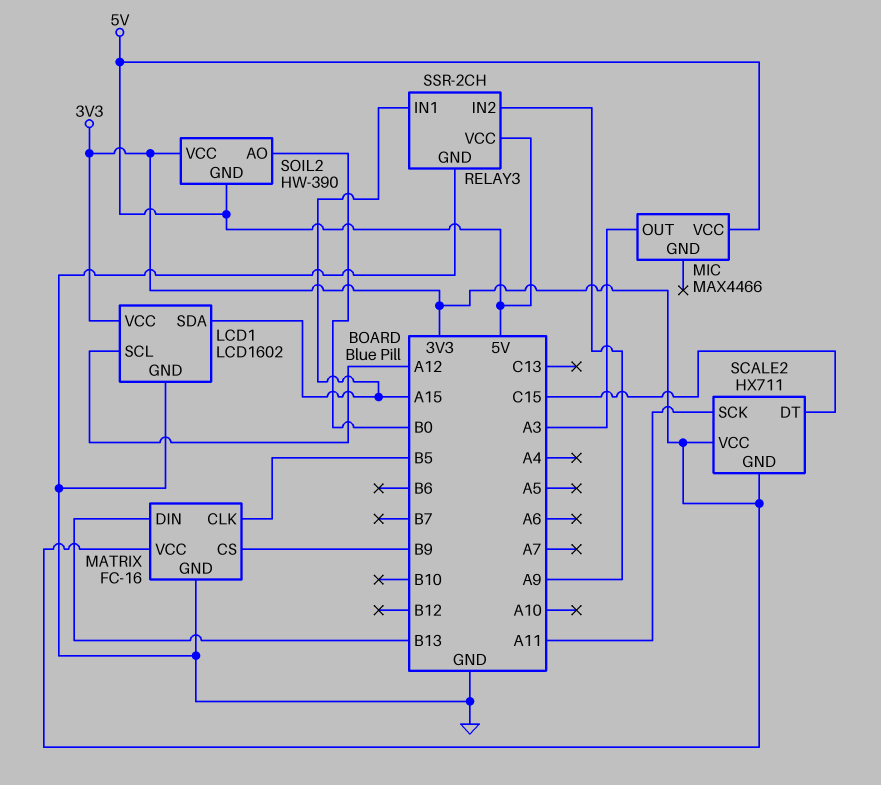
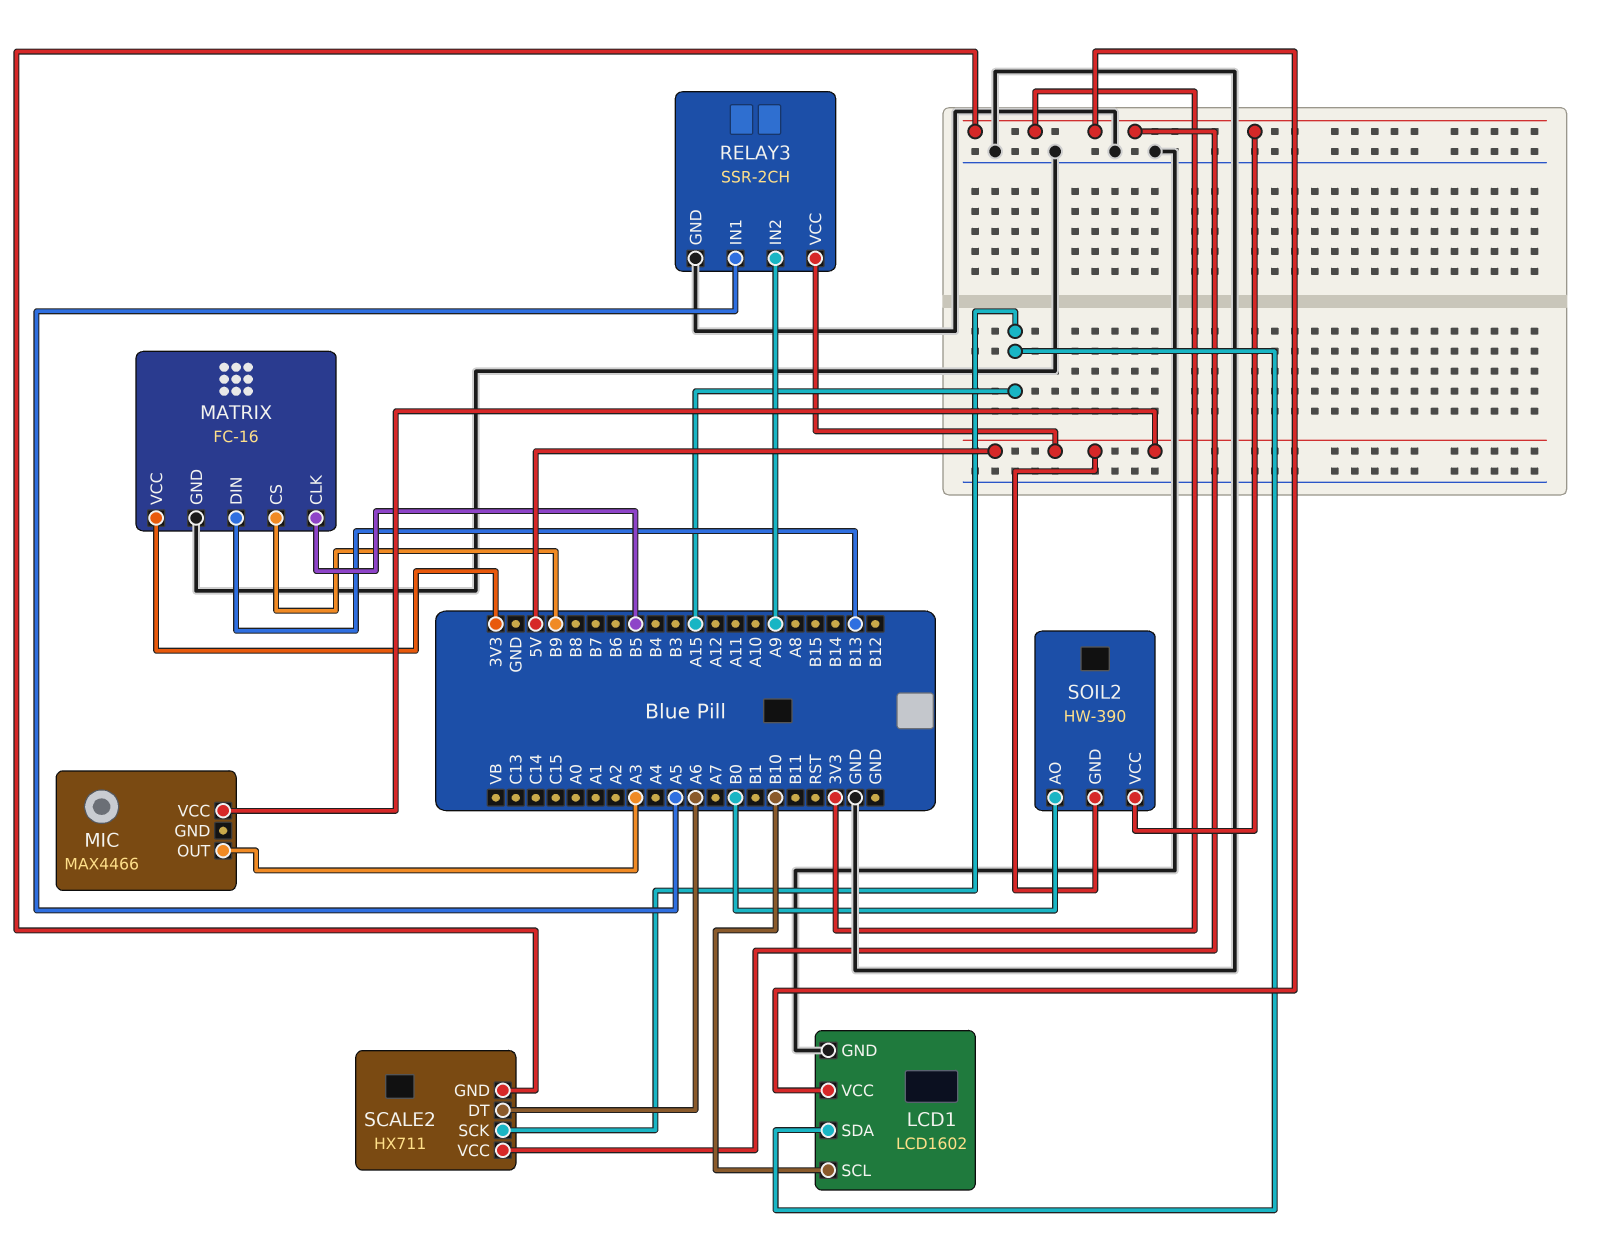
LCD1 pin SCL: A12 -> B10
RELAY3 pin IN1: A15 -> A5
SCALE2 pin DT: C15 -> A6
SCALE2 pin SCK: A11 -> A15

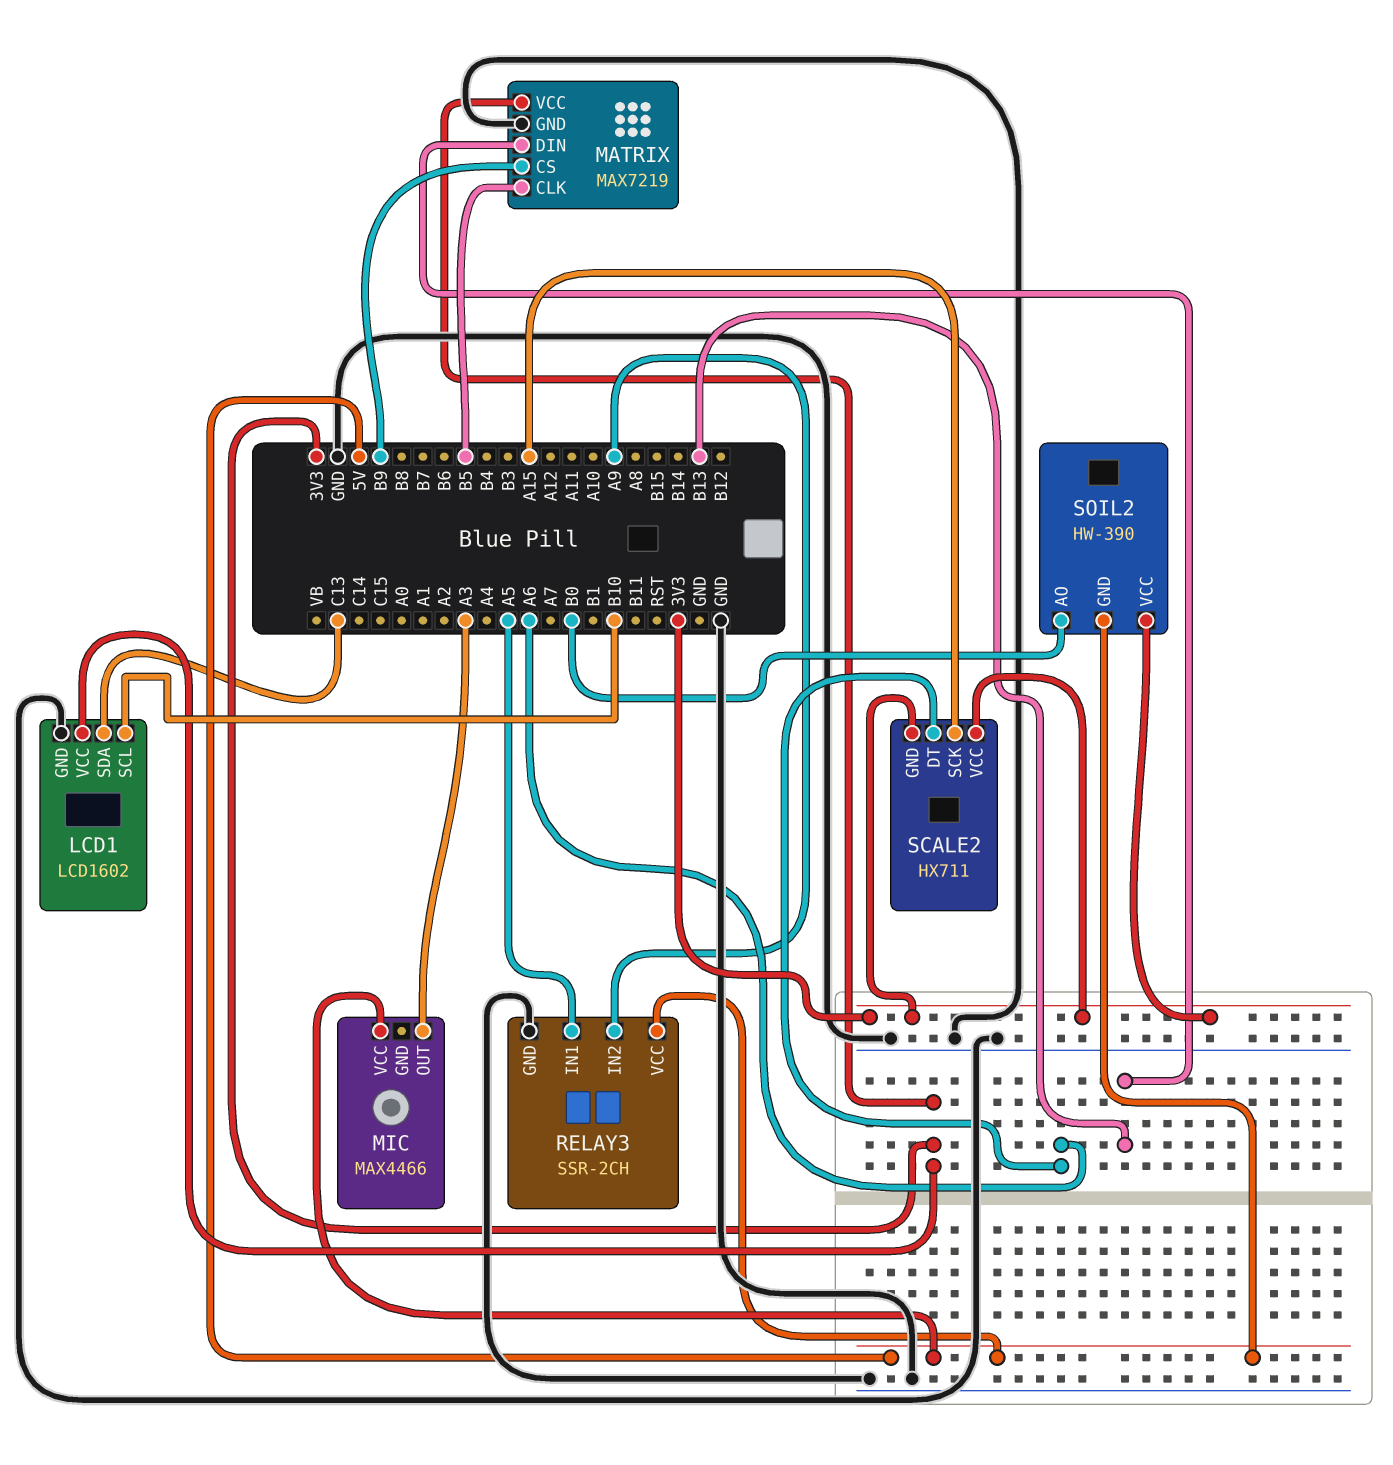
LCD1 pin SDA: A15 -> C13
MATRIX: FC-16 -> MAX7219

